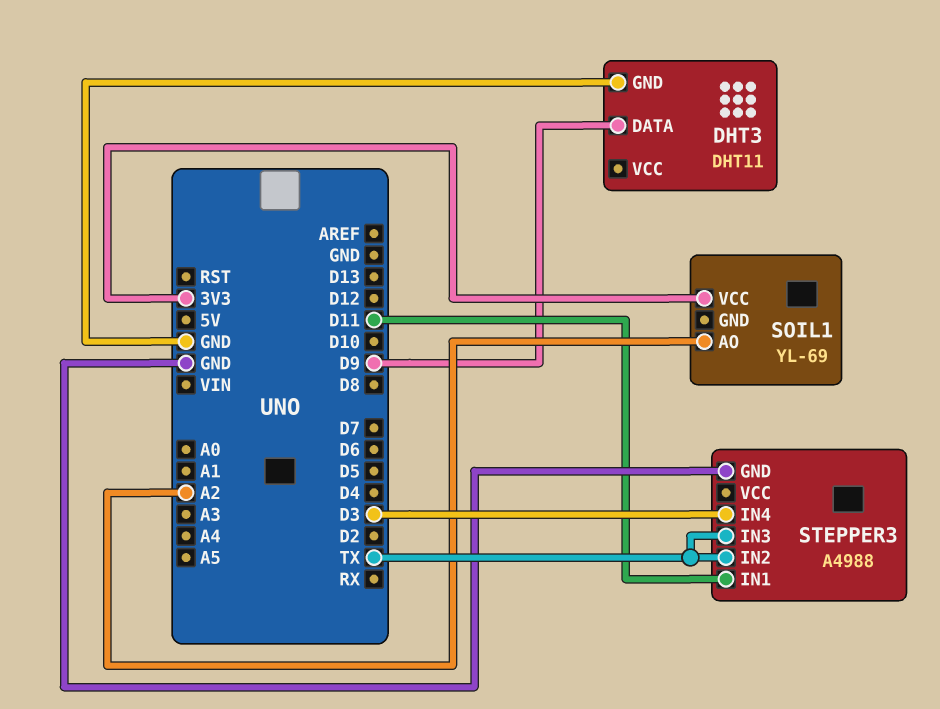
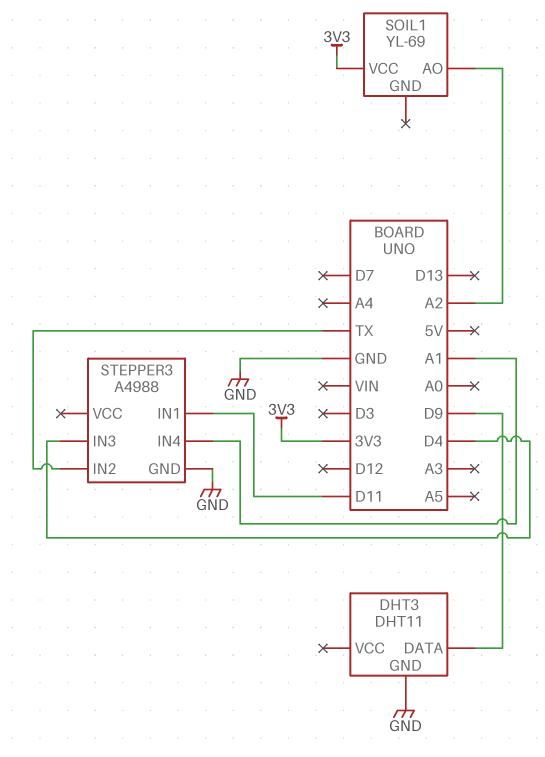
STEPPER3 pin IN3: TX -> D4
STEPPER3 pin IN4: D3 -> A1

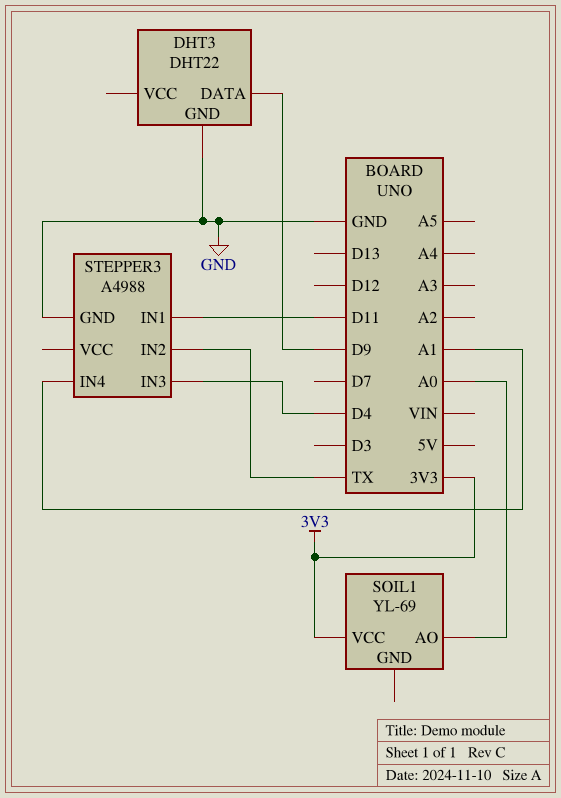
DHT3: DHT11 -> DHT22
SOIL1 pin AO: A2 -> A0

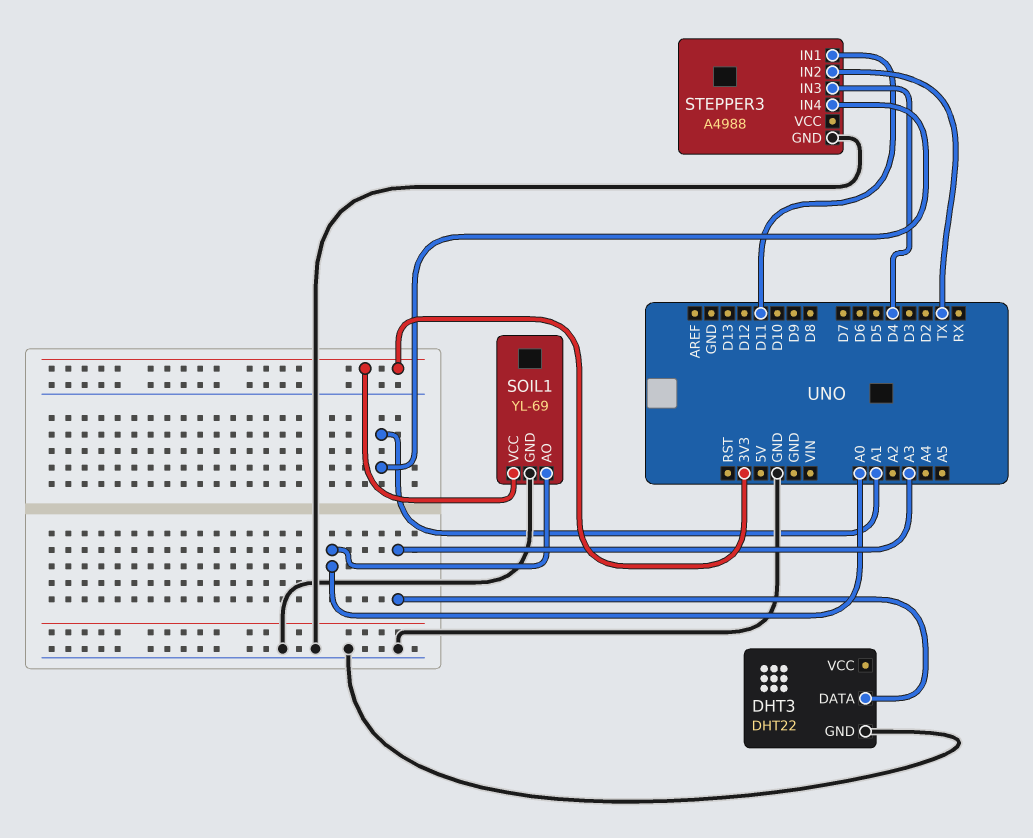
DHT3 pin DATA: D9 -> A3
SOIL1 pin GND: none -> GND

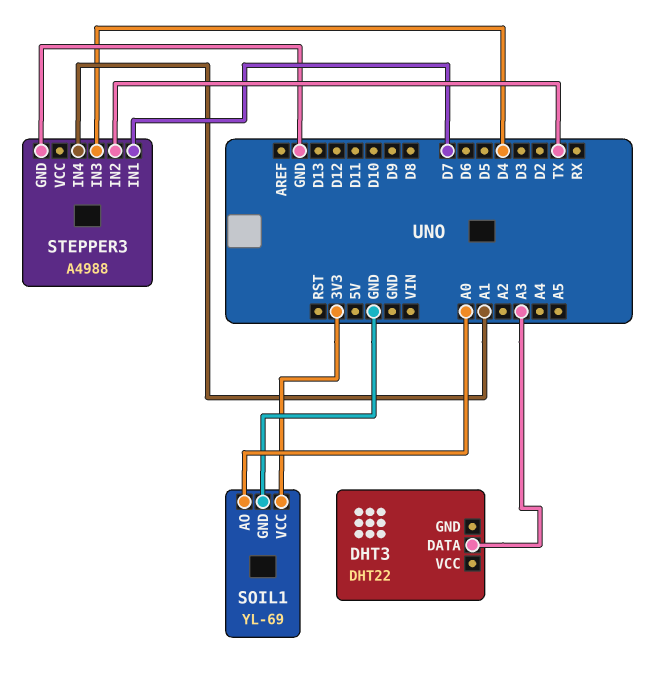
DHT3 pin GND: GND -> none
STEPPER3 pin IN1: D11 -> D7

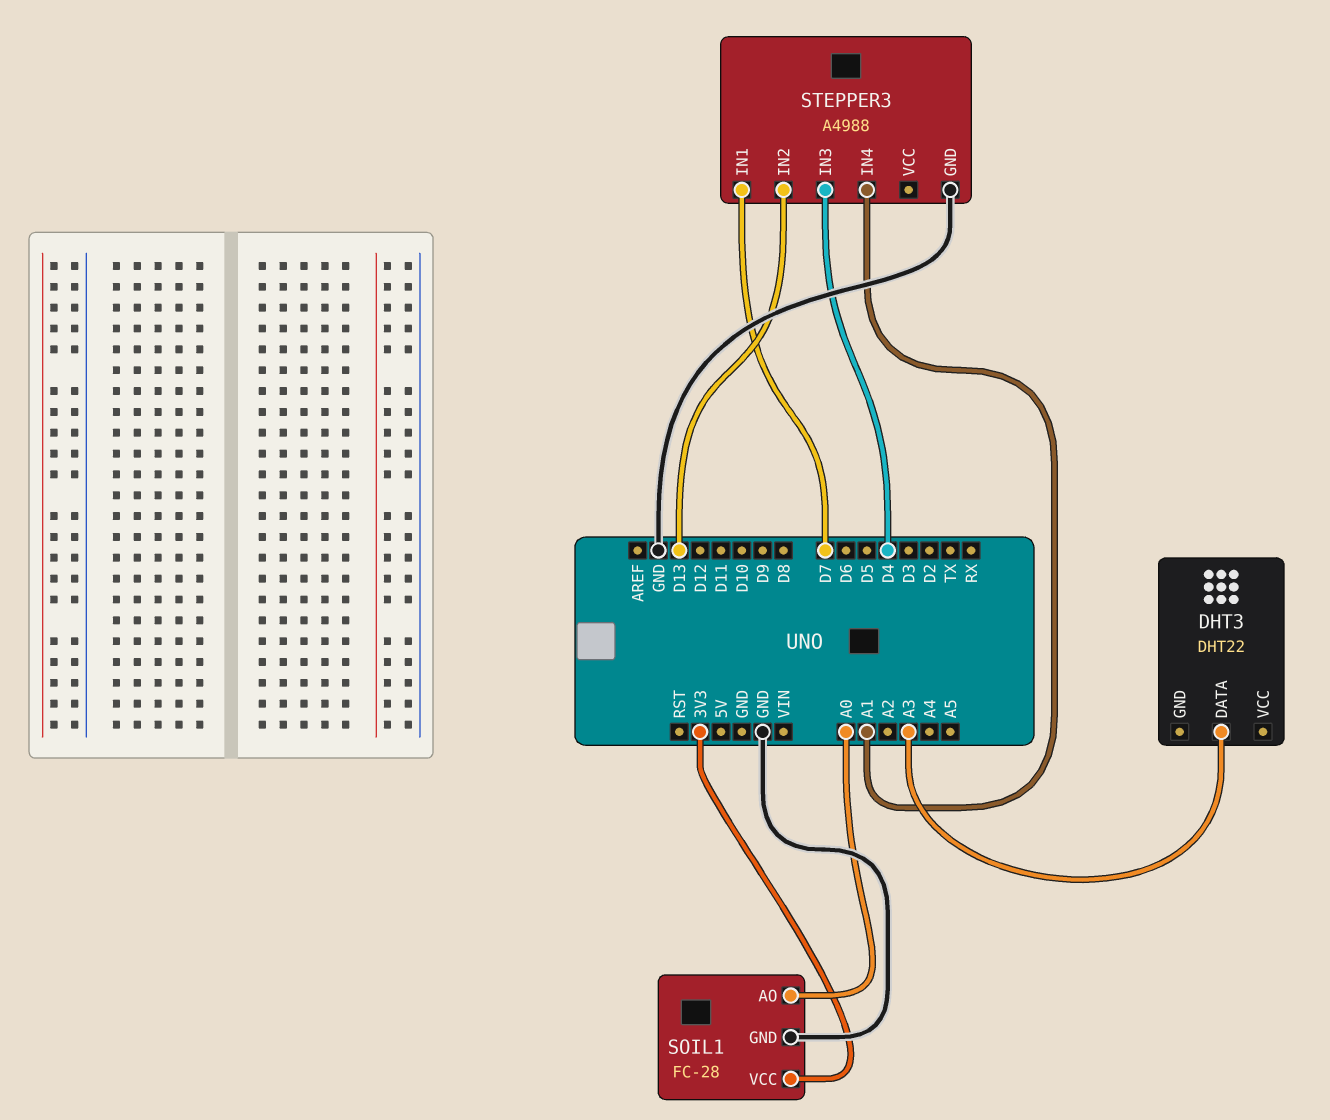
SOIL1: YL-69 -> FC-28
STEPPER3 pin IN2: TX -> D13

